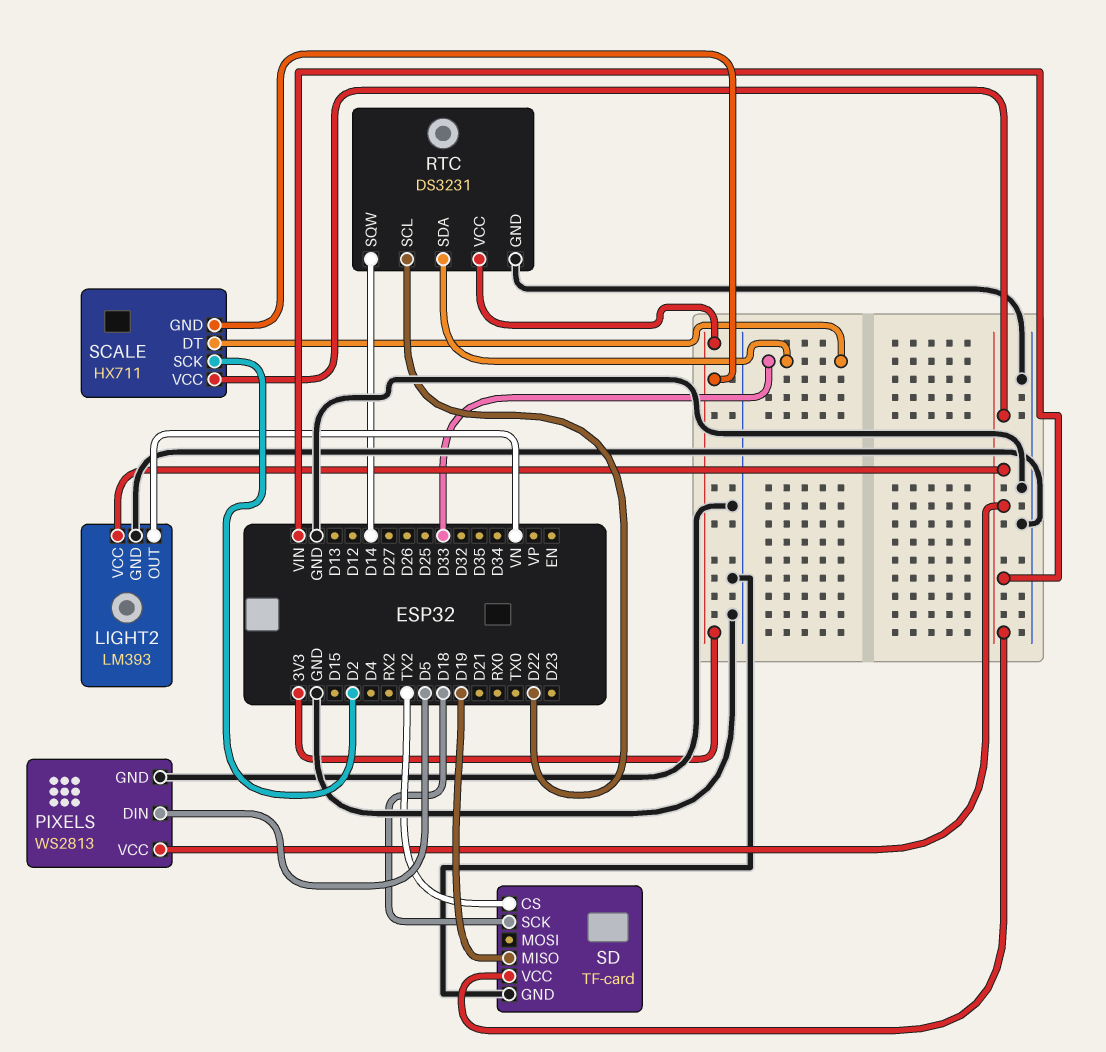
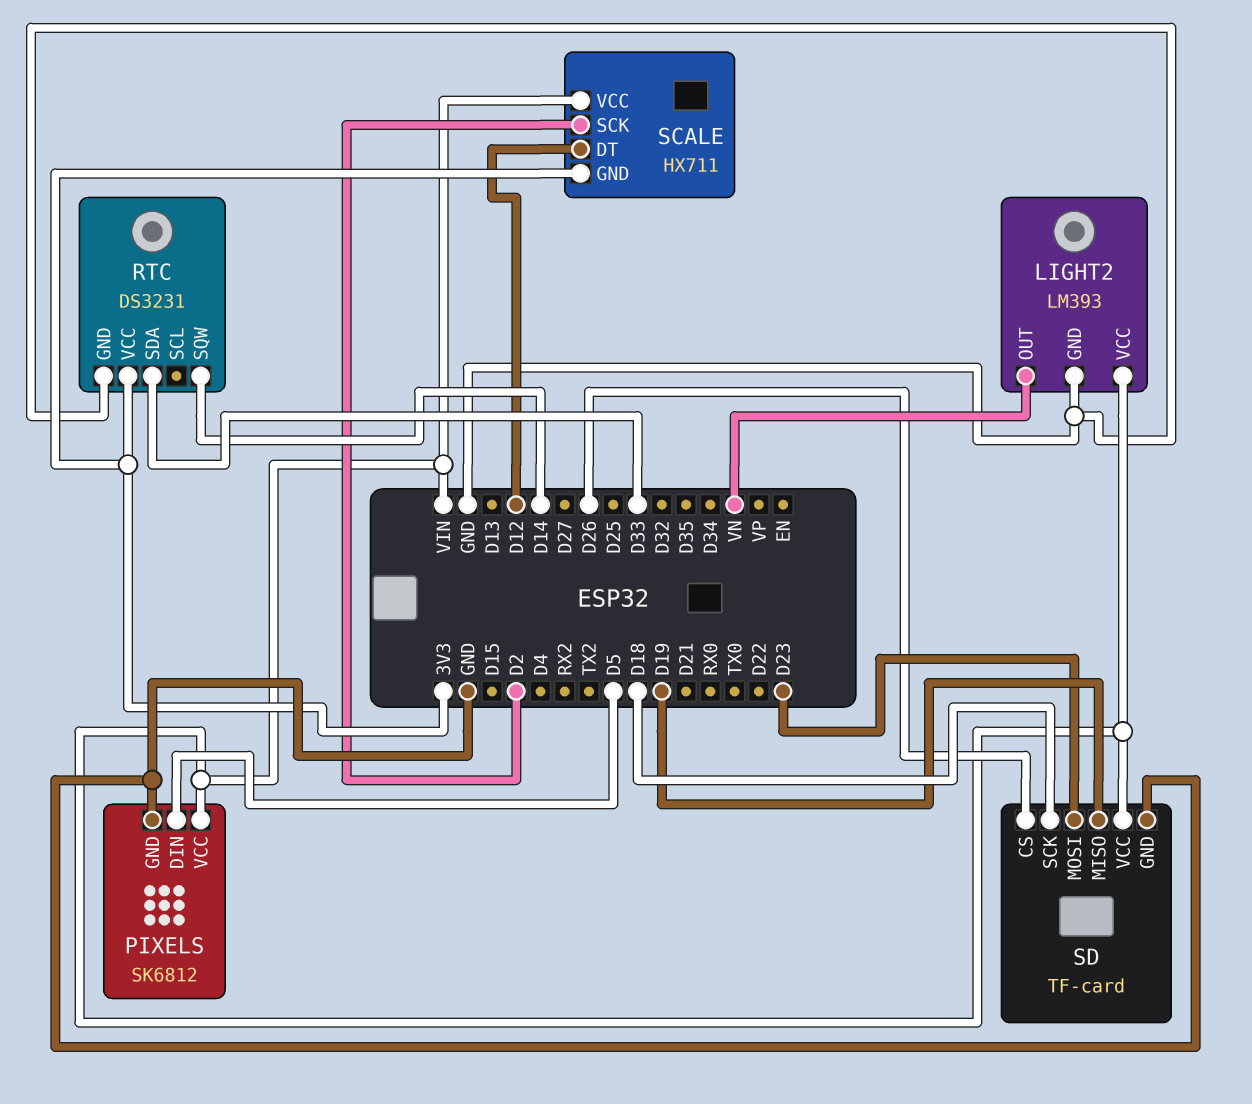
PIXELS: WS2813 -> SK6812
RTC pin SCL: D22 -> none
SCALE pin DT: D33 -> D12
SD pin CS: TX2 -> D26
SD pin MOSI: none -> D23

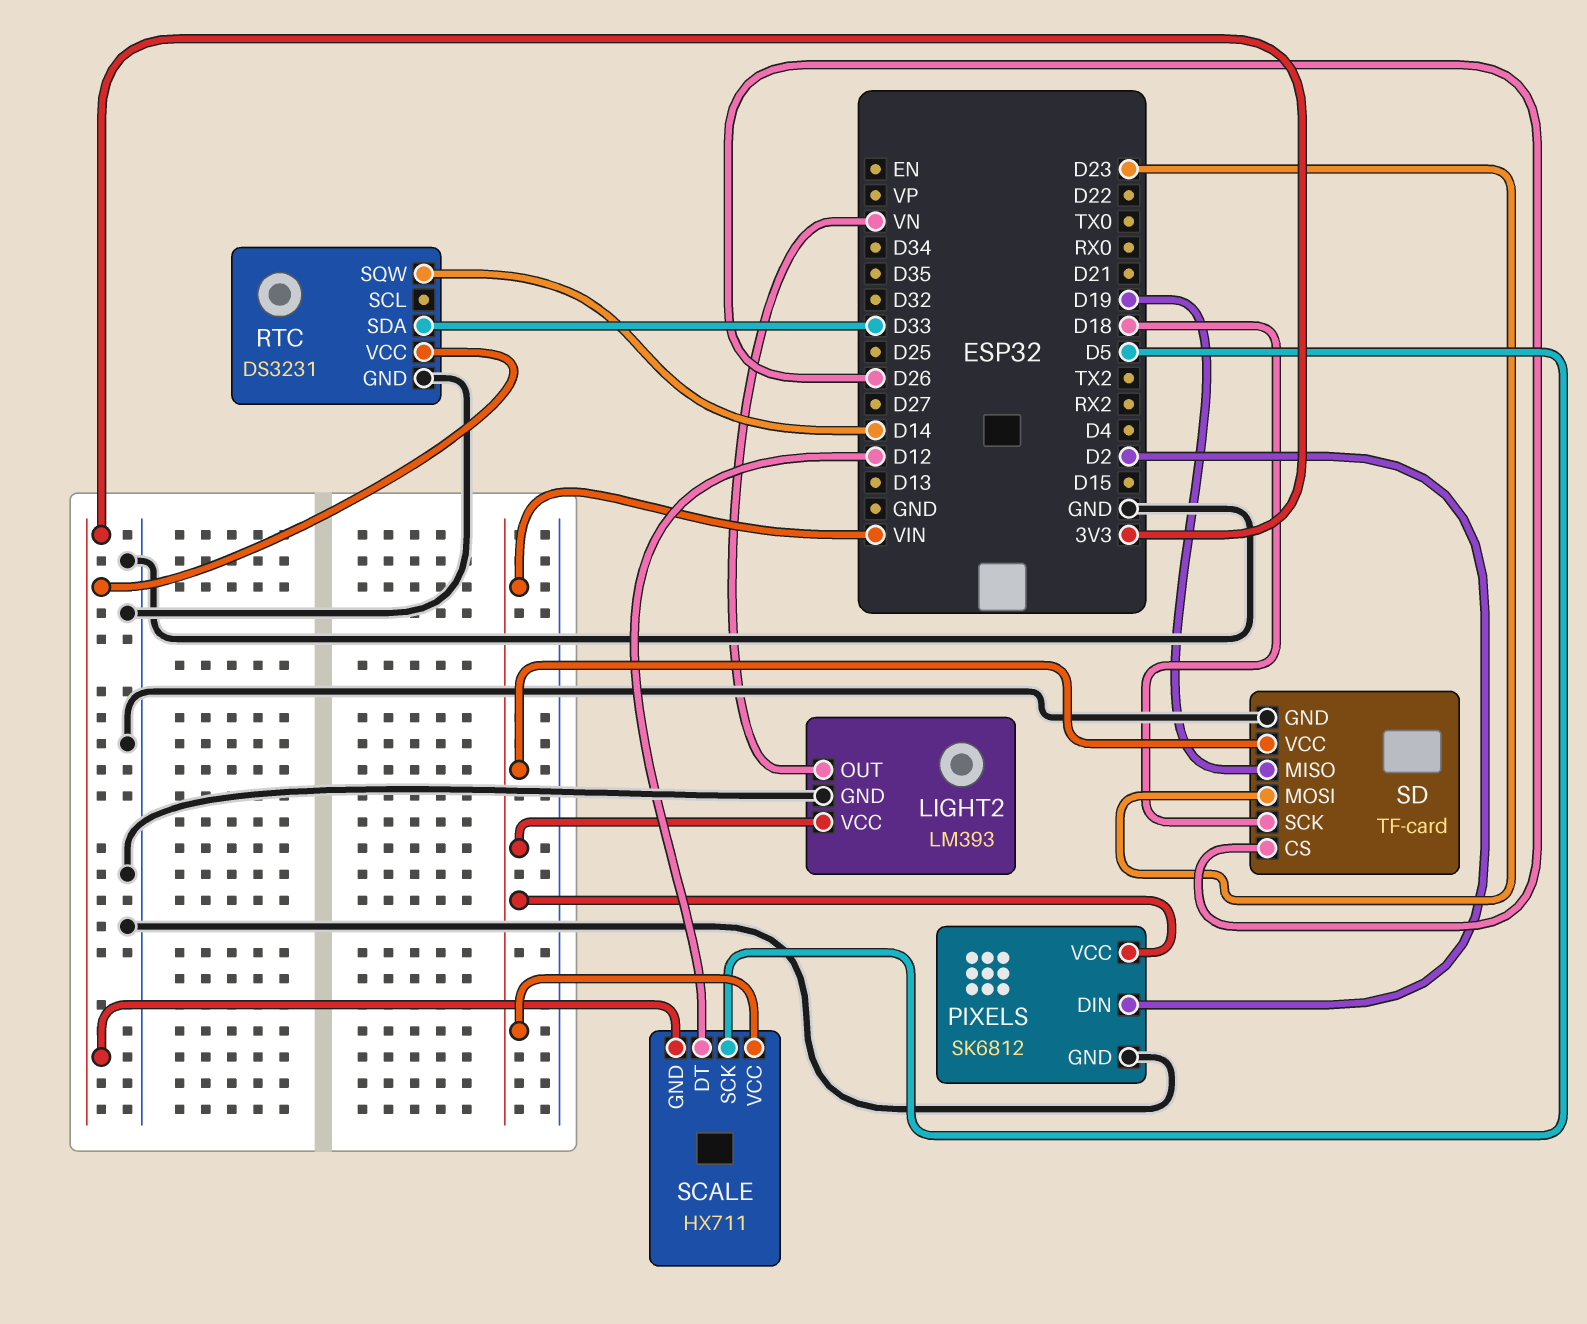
PIXELS pin DIN: D5 -> D2
SCALE pin SCK: D2 -> D5

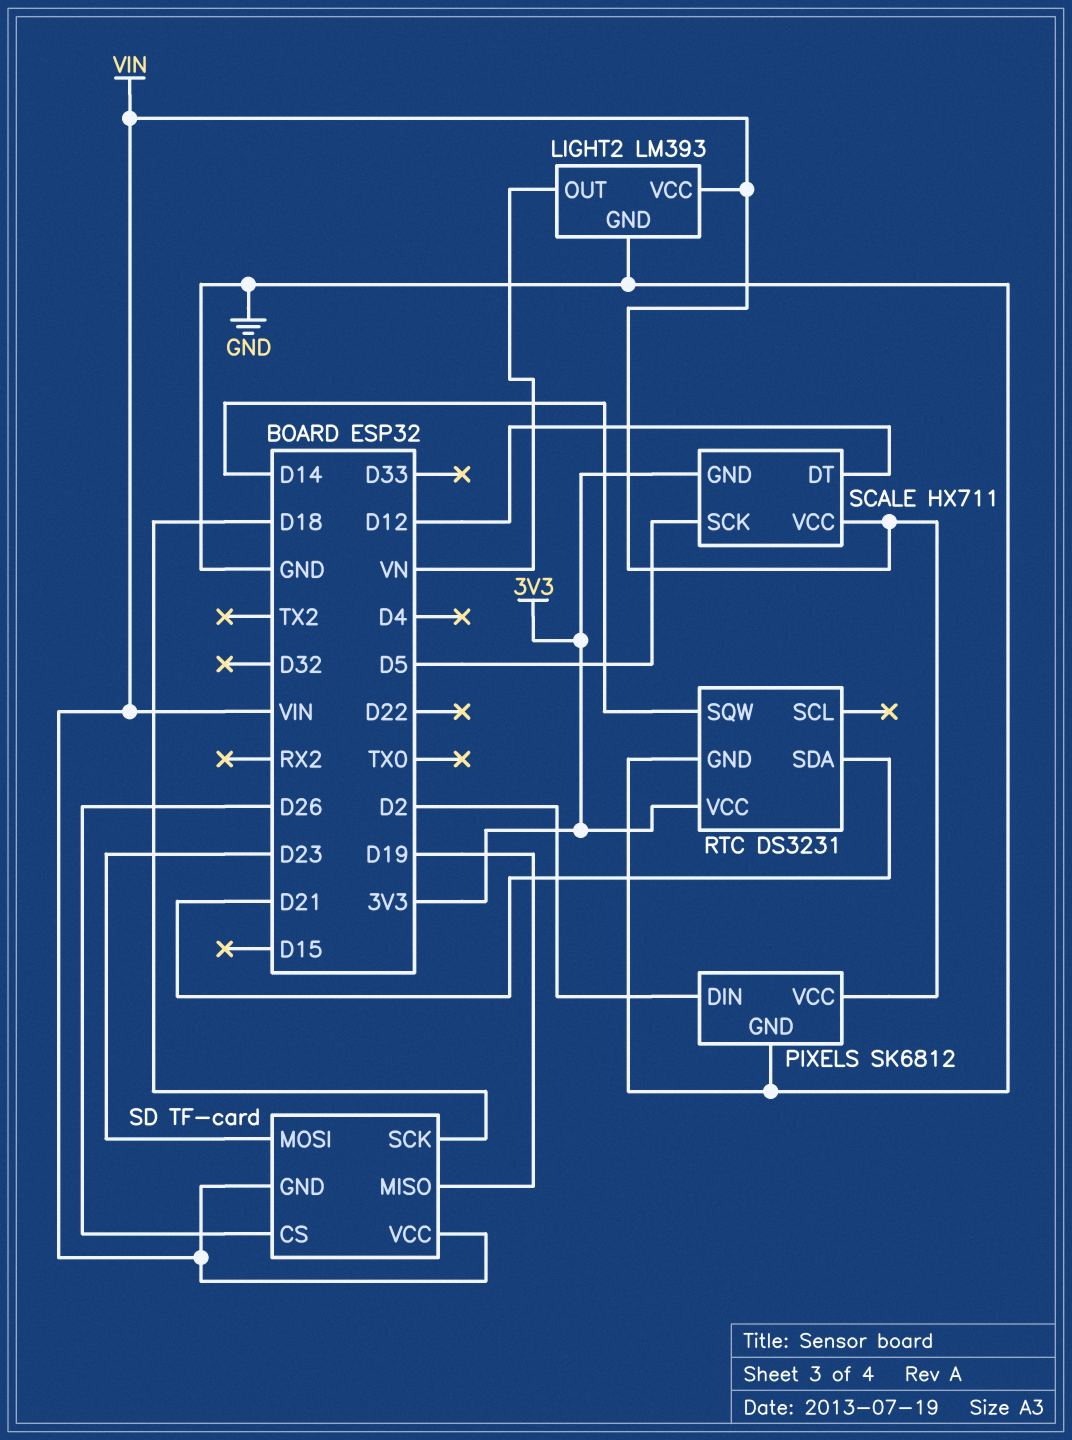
RTC pin SDA: D33 -> D21
SD pin GND: GND -> VIN

